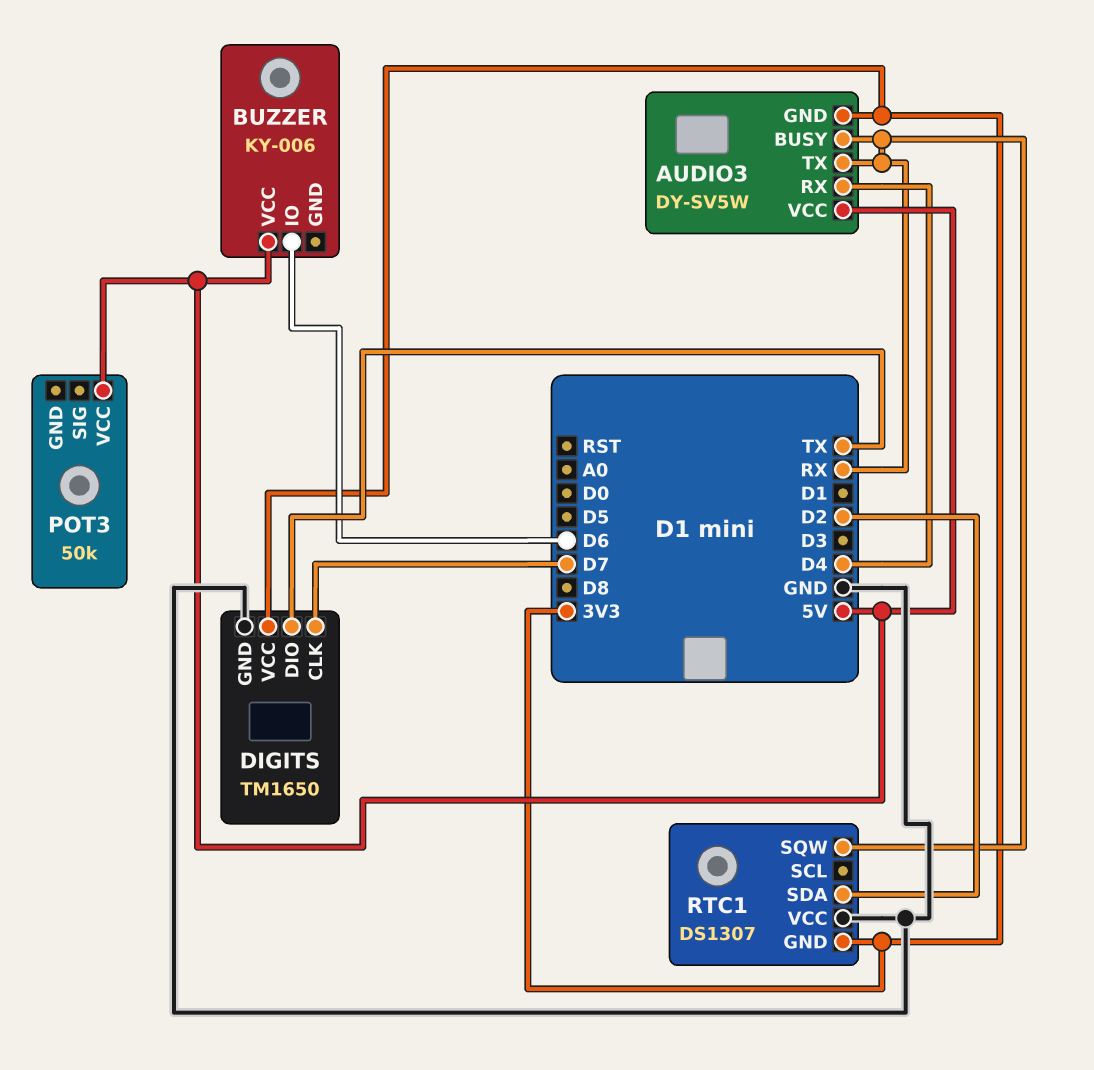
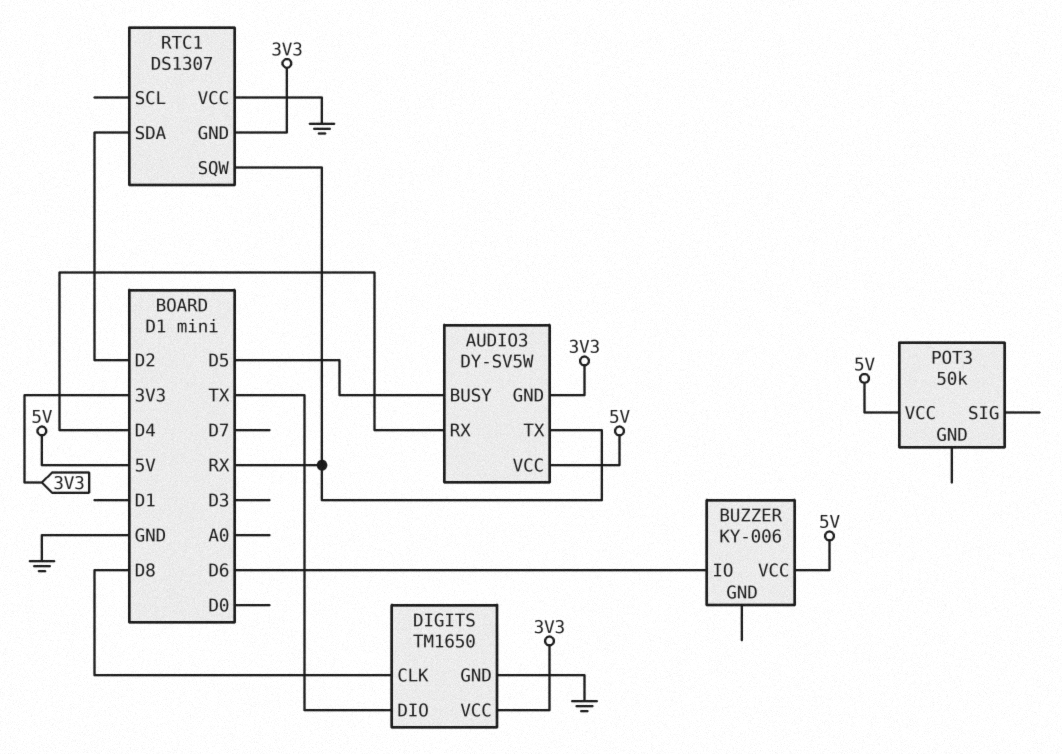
AUDIO3 pin BUSY: RX -> D5
DIGITS pin CLK: D7 -> D8

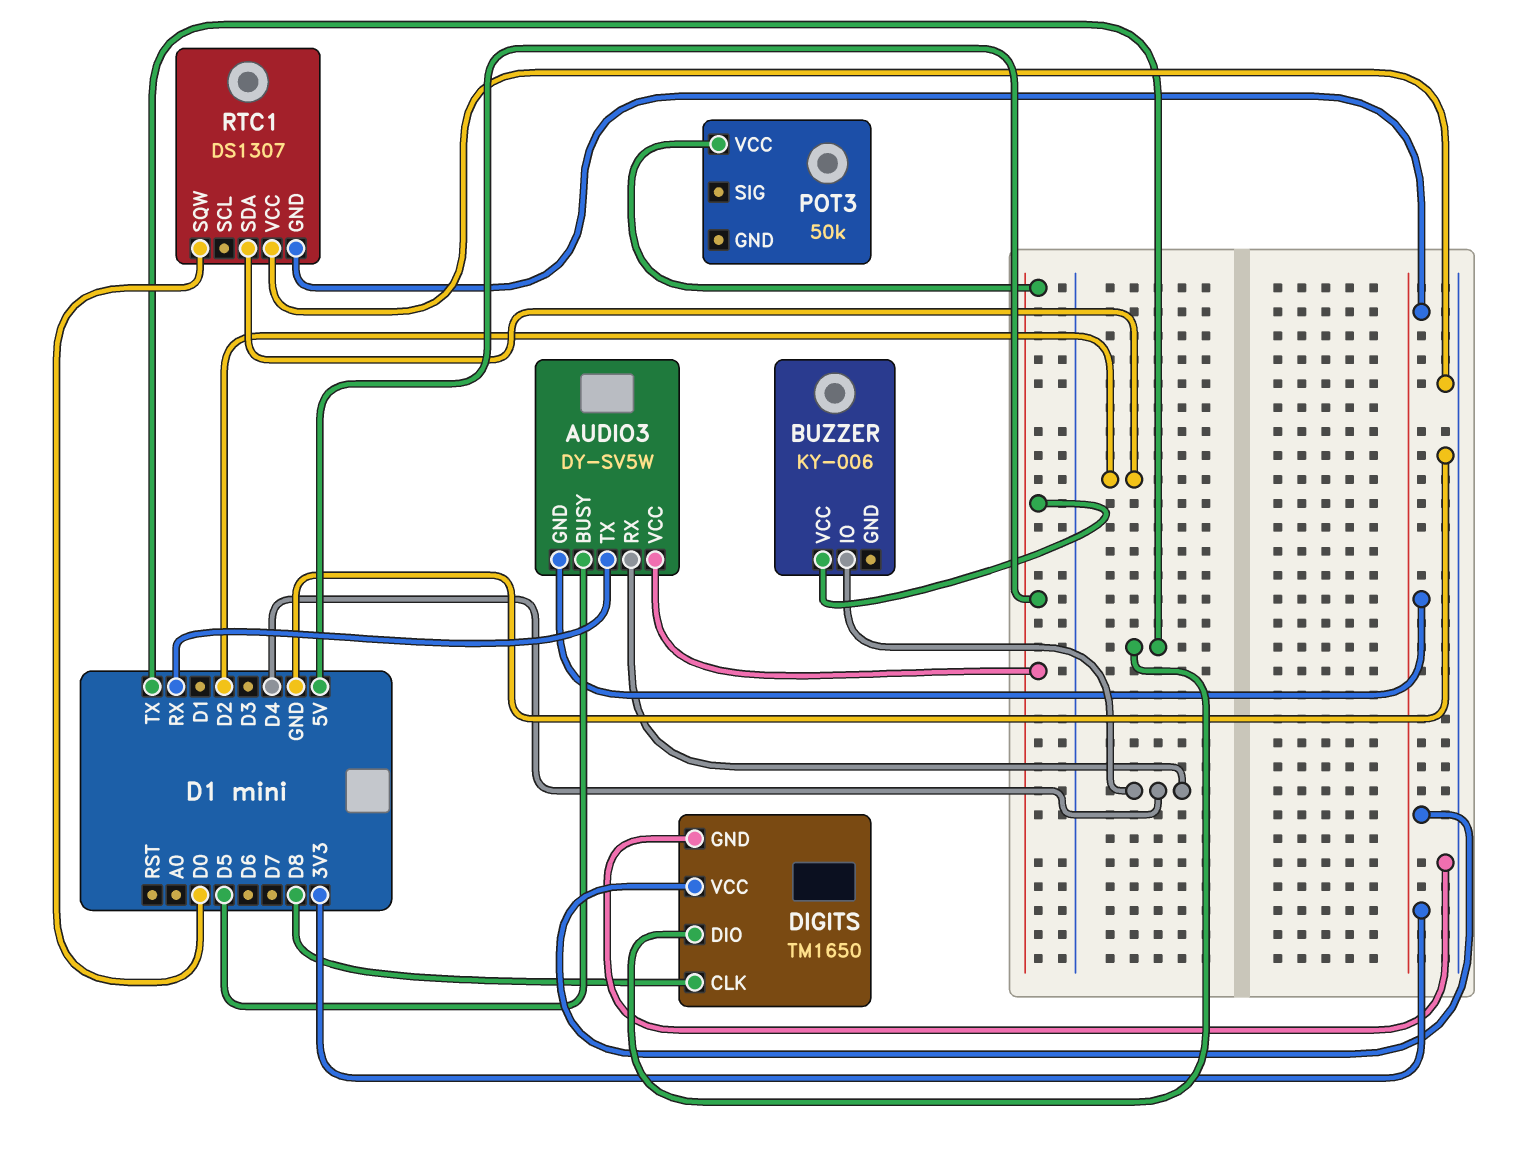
BUZZER pin IO: D6 -> D4
RTC1 pin SQW: RX -> D0

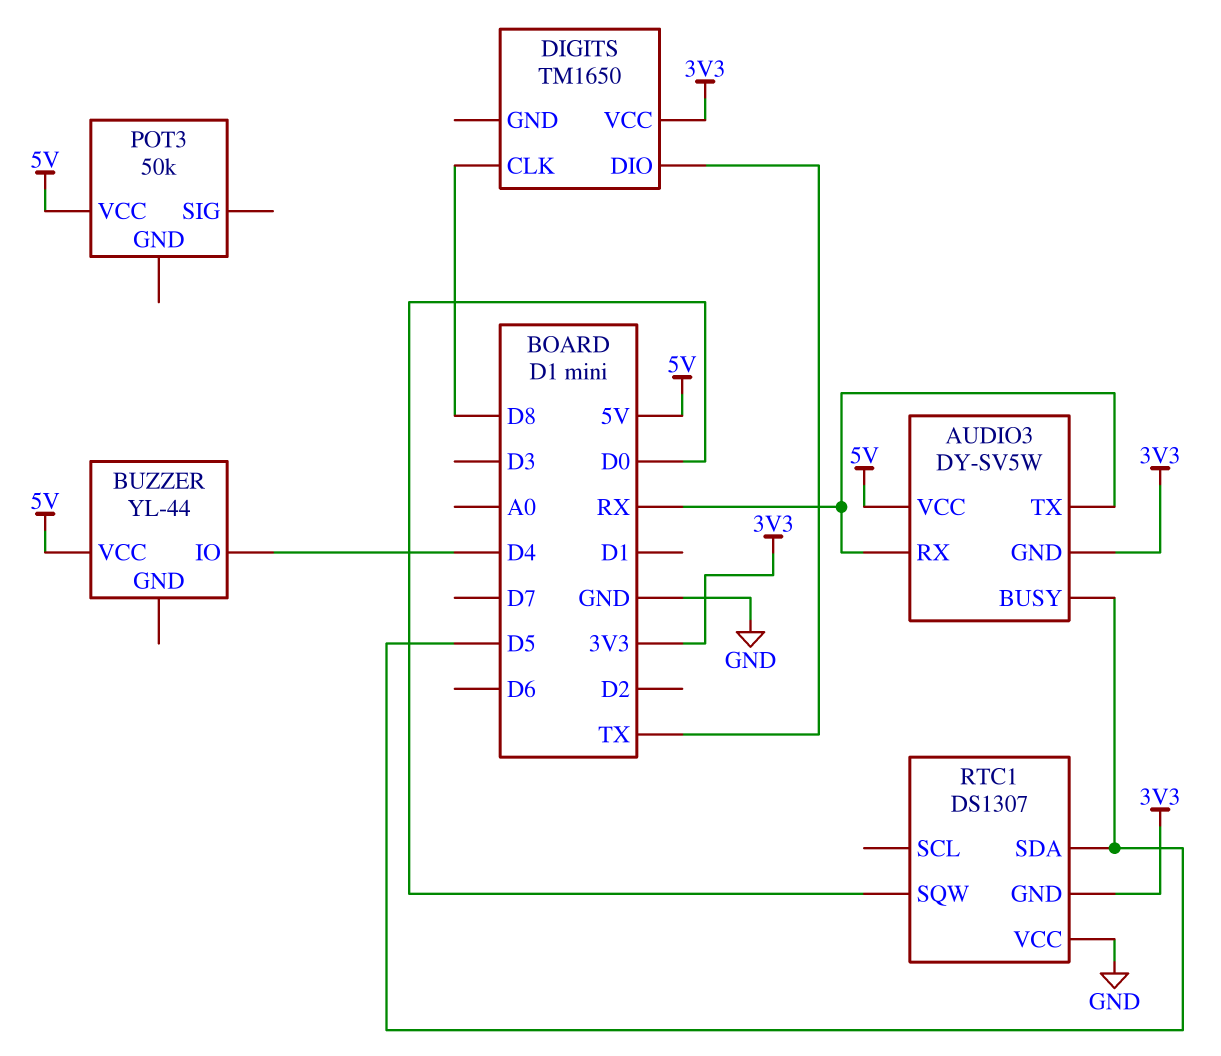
AUDIO3 pin RX: D4 -> RX
BUZZER: KY-006 -> YL-44
DIGITS pin GND: GND -> none
RTC1 pin SDA: D2 -> D5

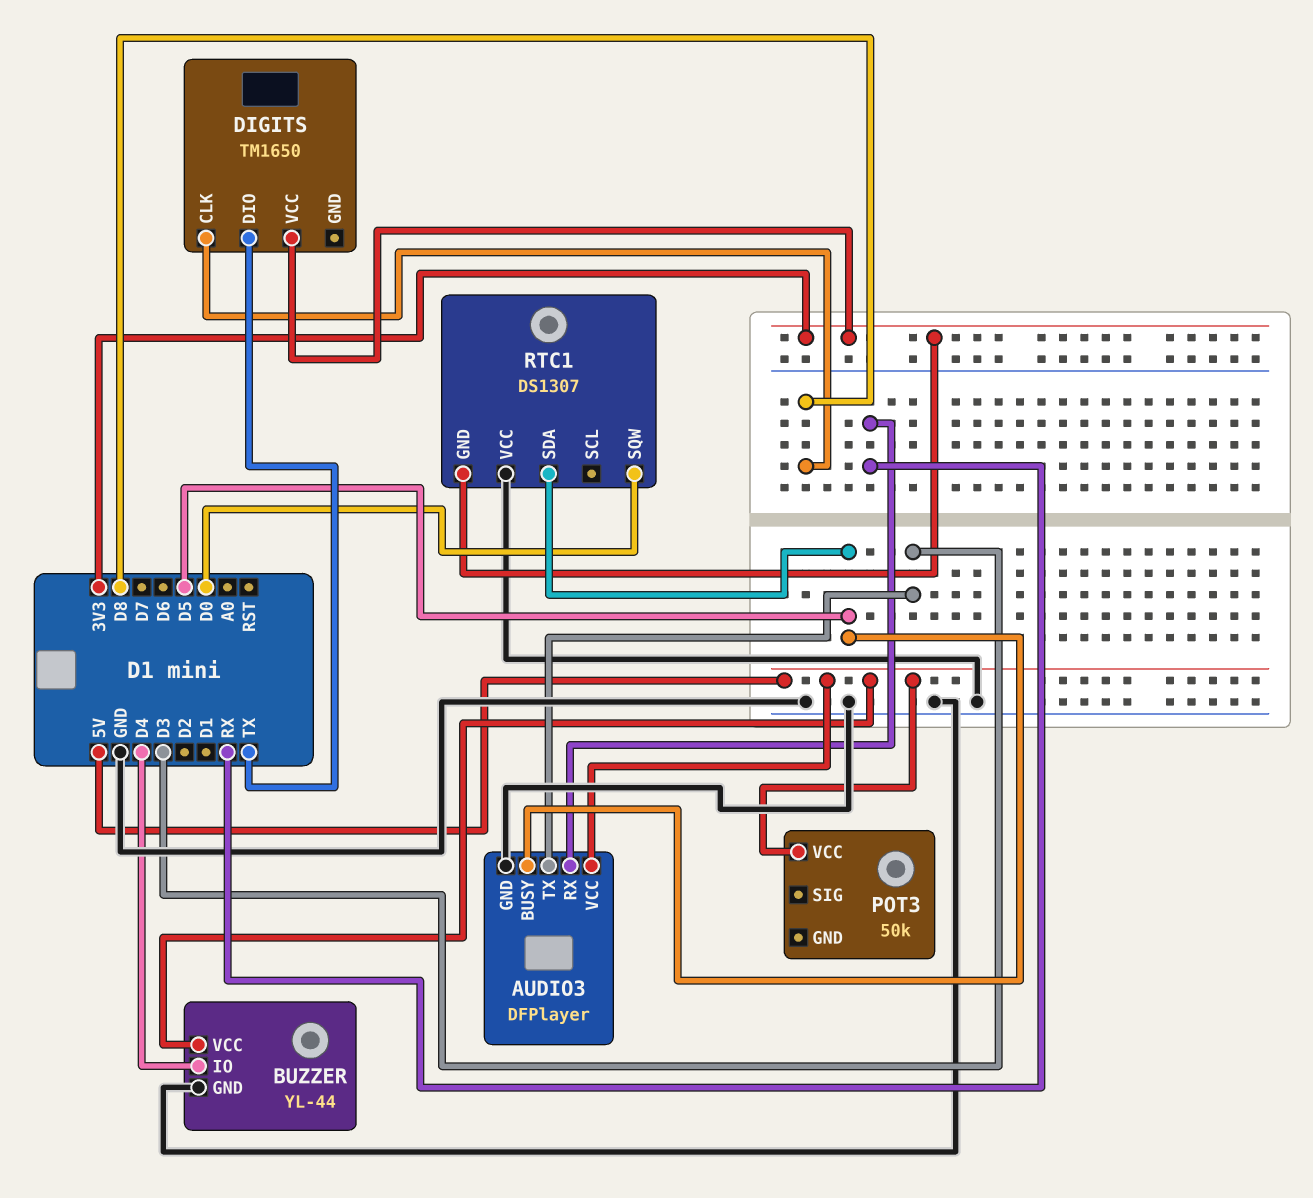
AUDIO3: DY-SV5W -> DFPlayer
AUDIO3 pin GND: 3V3 -> GND
AUDIO3 pin TX: RX -> D3
BUZZER pin GND: none -> GND

